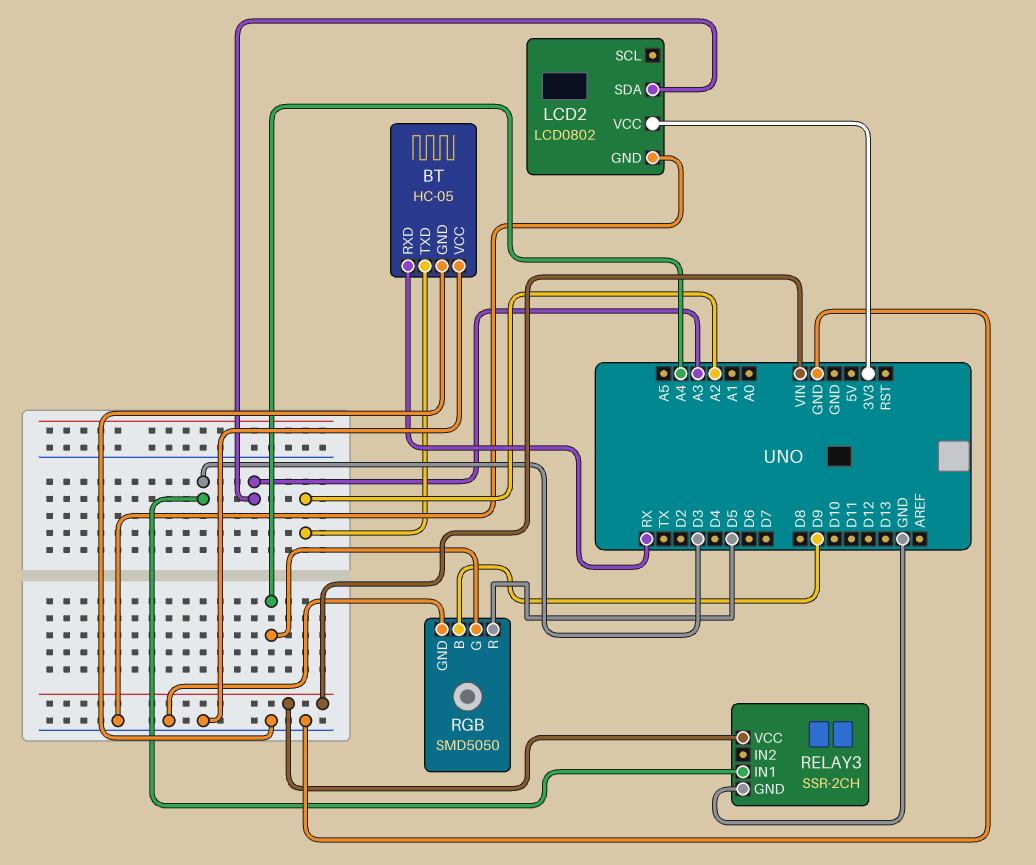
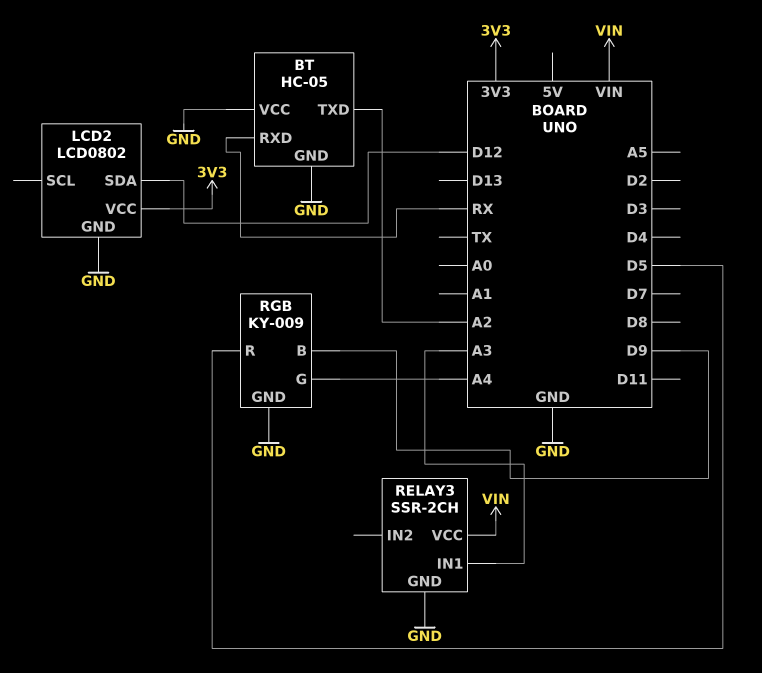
LCD2 pin SDA: A3 -> D12
RELAY3 pin IN1: D3 -> A3
RGB: SMD5050 -> KY-009

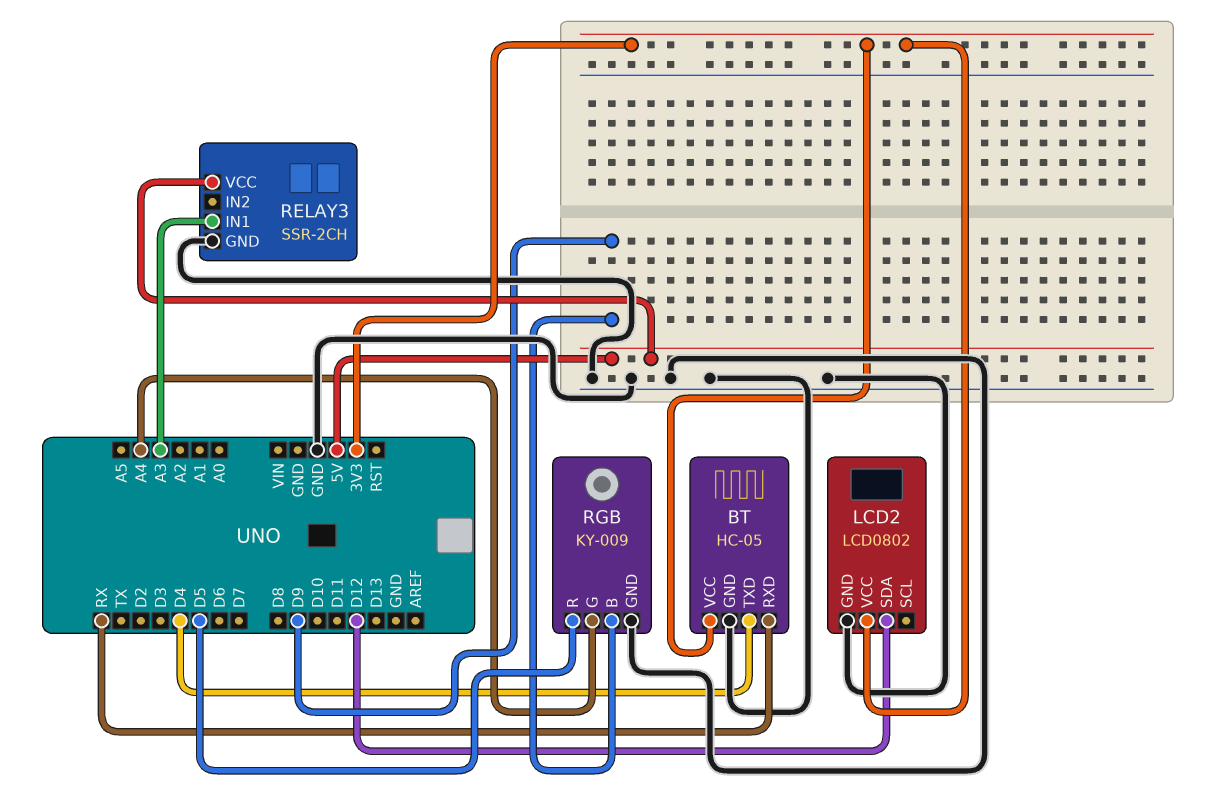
BT pin TXD: A2 -> D4
BT pin VCC: GND -> 3V3
RELAY3 pin VCC: VIN -> 5V

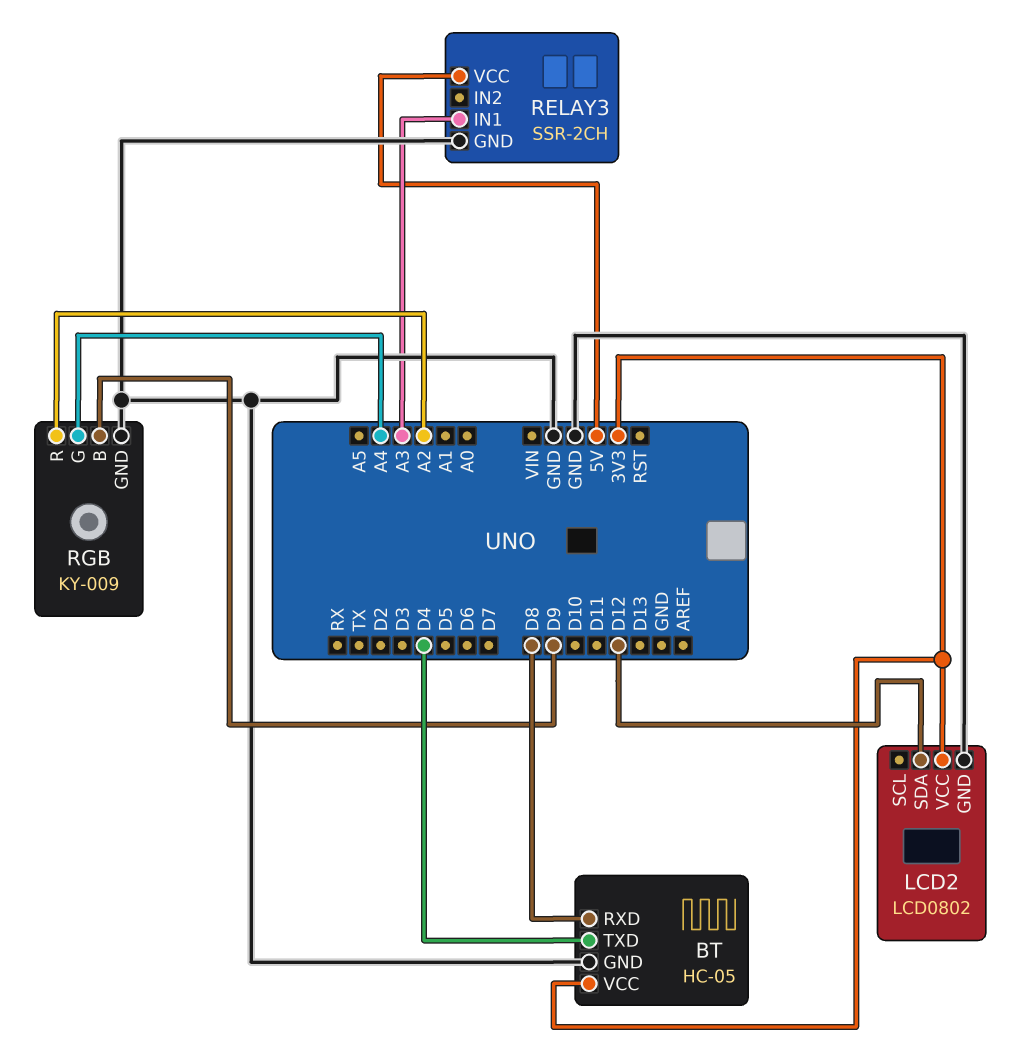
BT pin RXD: RX -> D8
RGB pin R: D5 -> A2

